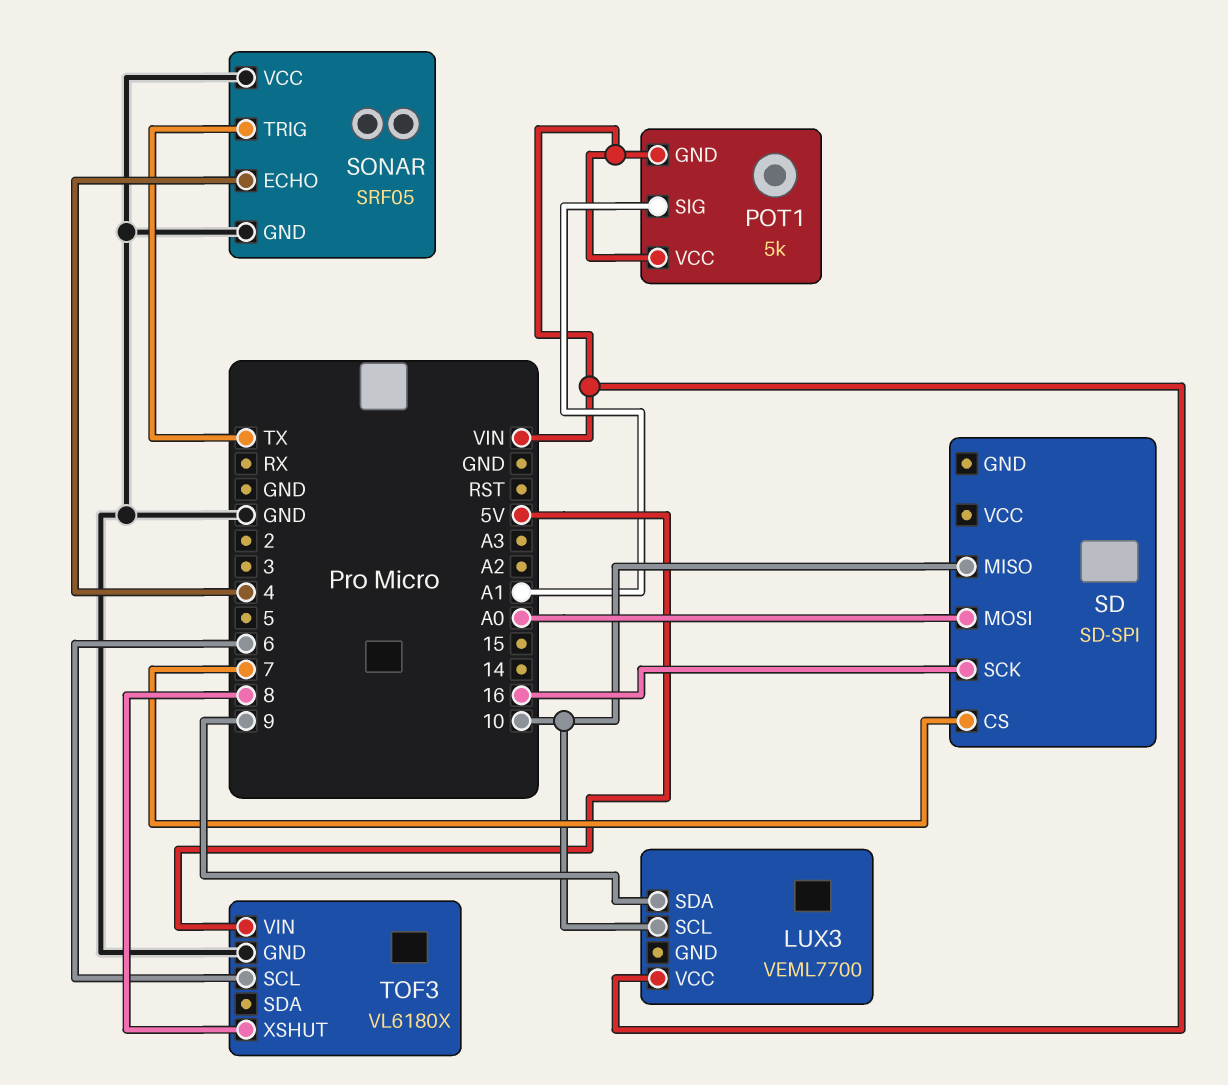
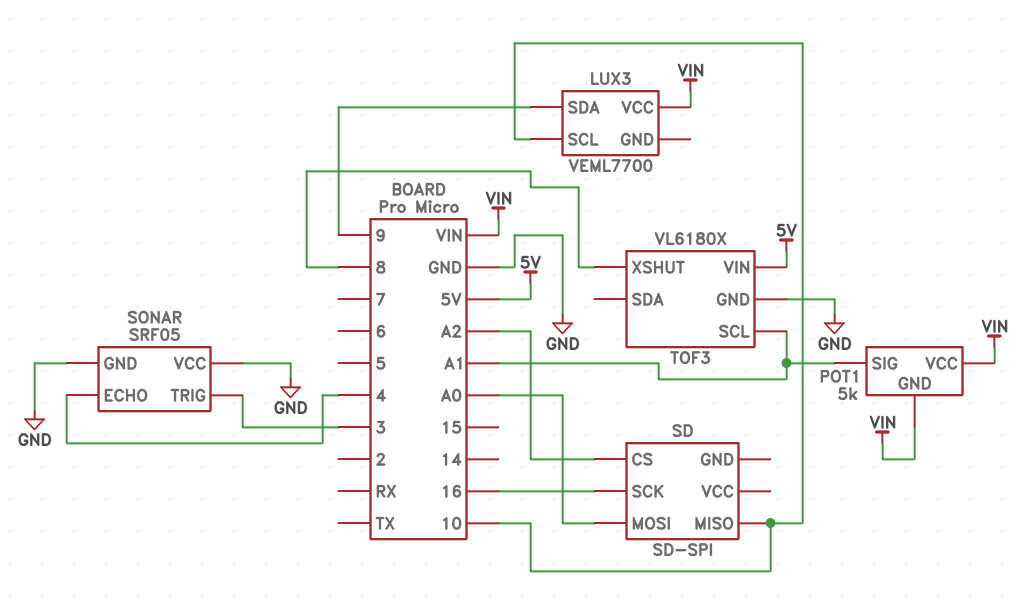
SD pin CS: 7 -> A2
SONAR pin TRIG: TX -> 3
TOF3 pin SCL: 6 -> A1

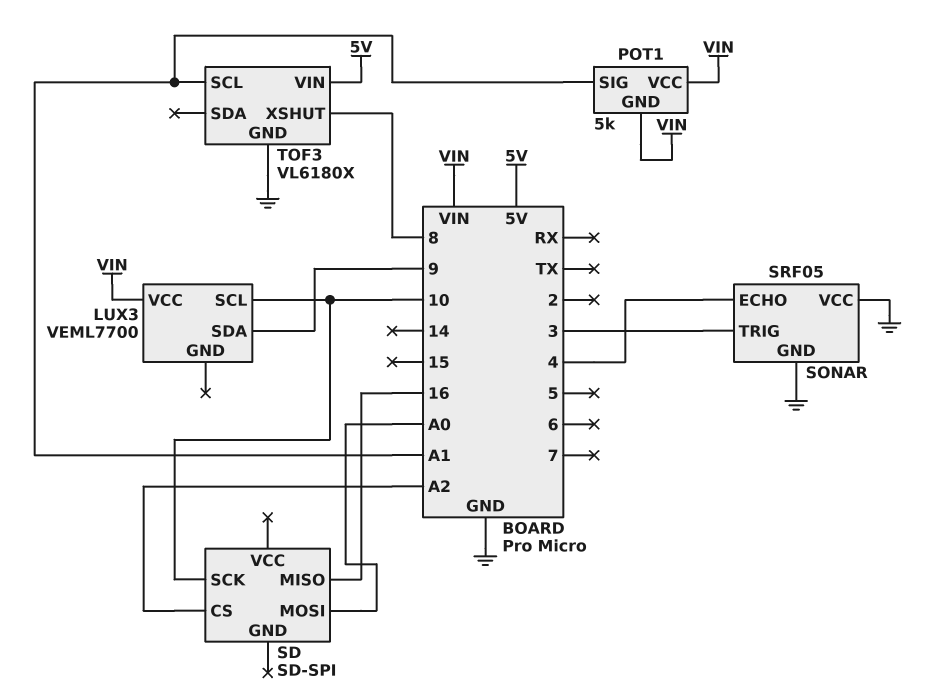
SD pin MISO: 10 -> 16
SD pin SCK: 16 -> 10

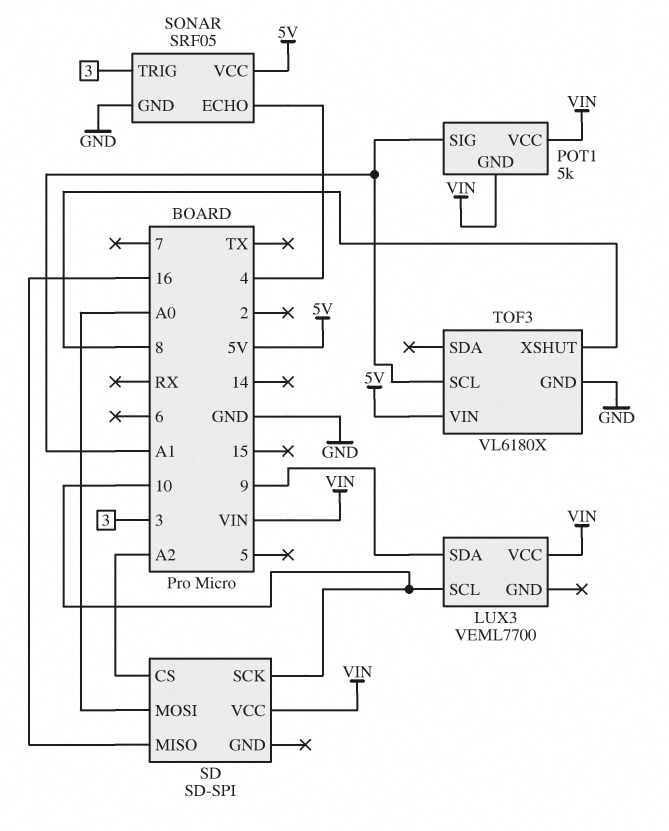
SD pin VCC: none -> VIN
SONAR pin VCC: GND -> 5V

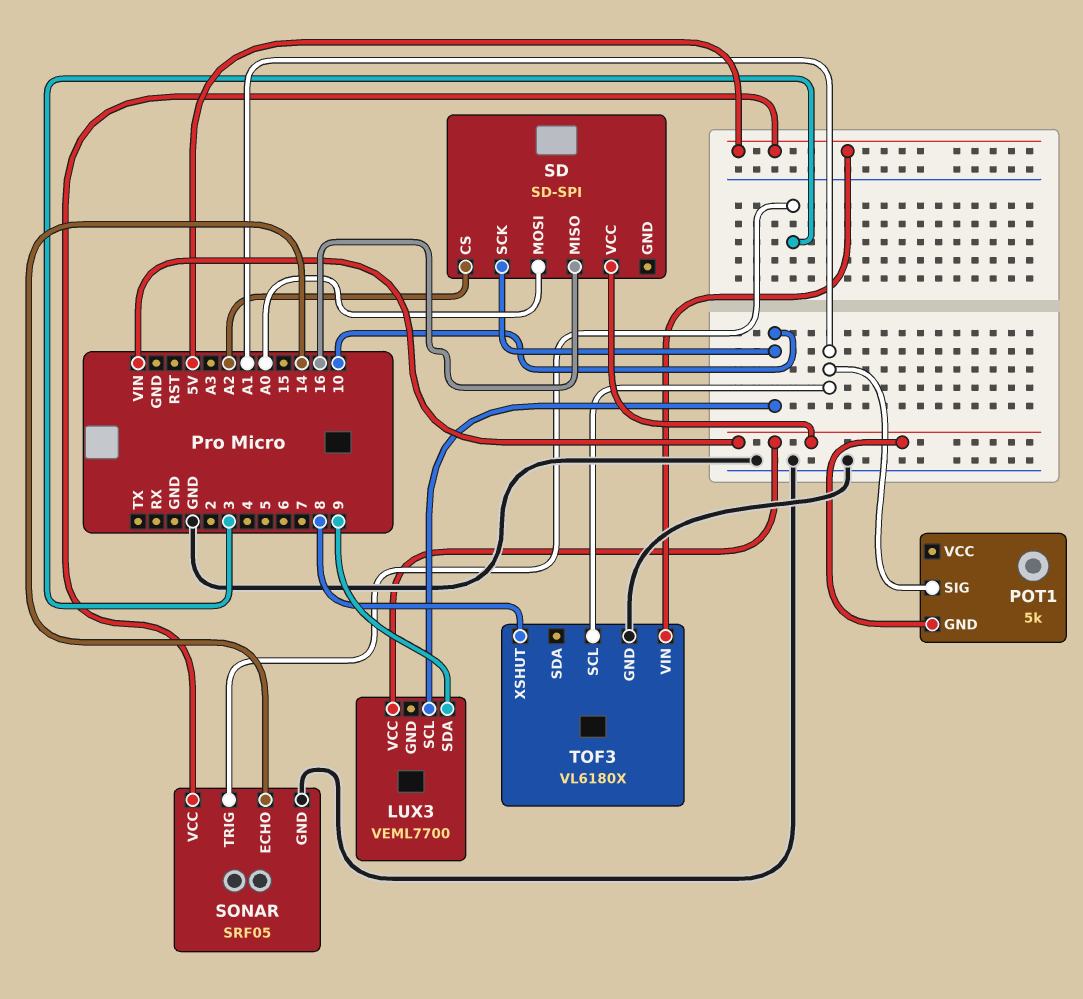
POT1 pin VCC: VIN -> none
SONAR pin ECHO: 4 -> 14

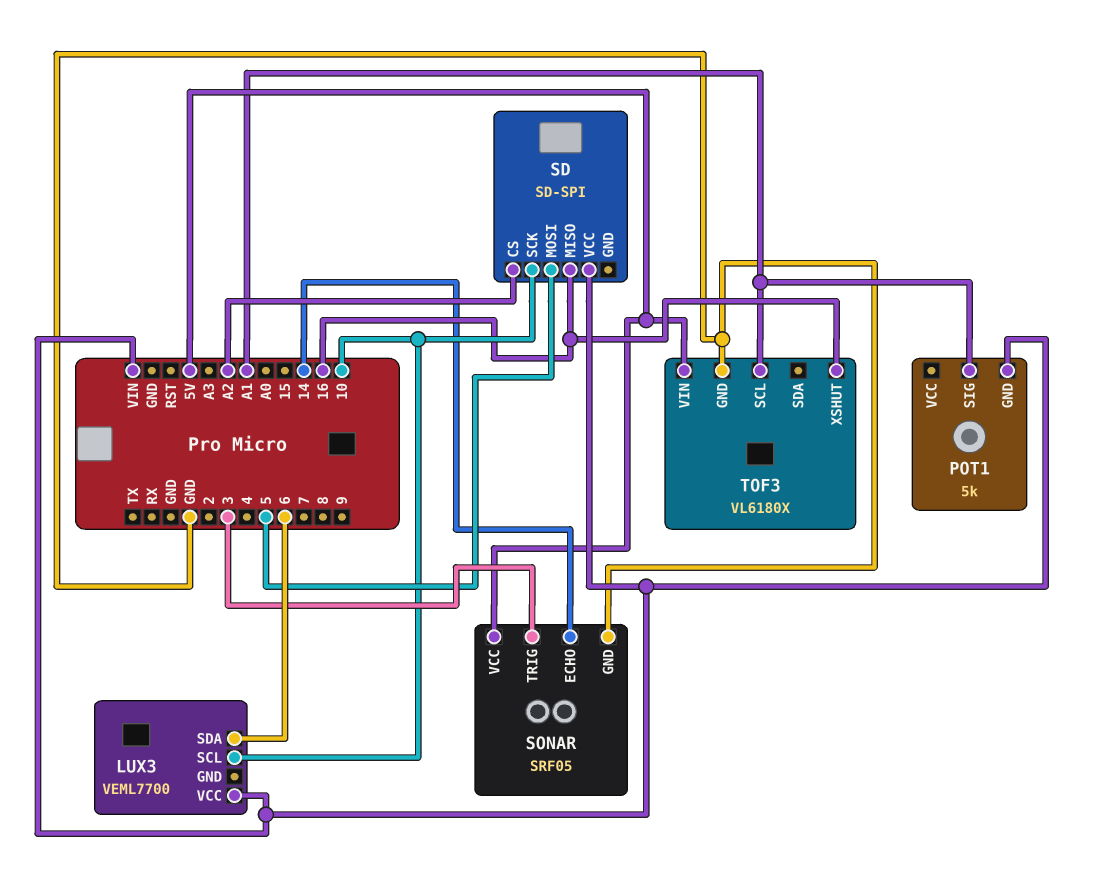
LUX3 pin SDA: 9 -> 6
SD pin MOSI: A0 -> 5
TOF3 pin XSHUT: 8 -> 16

